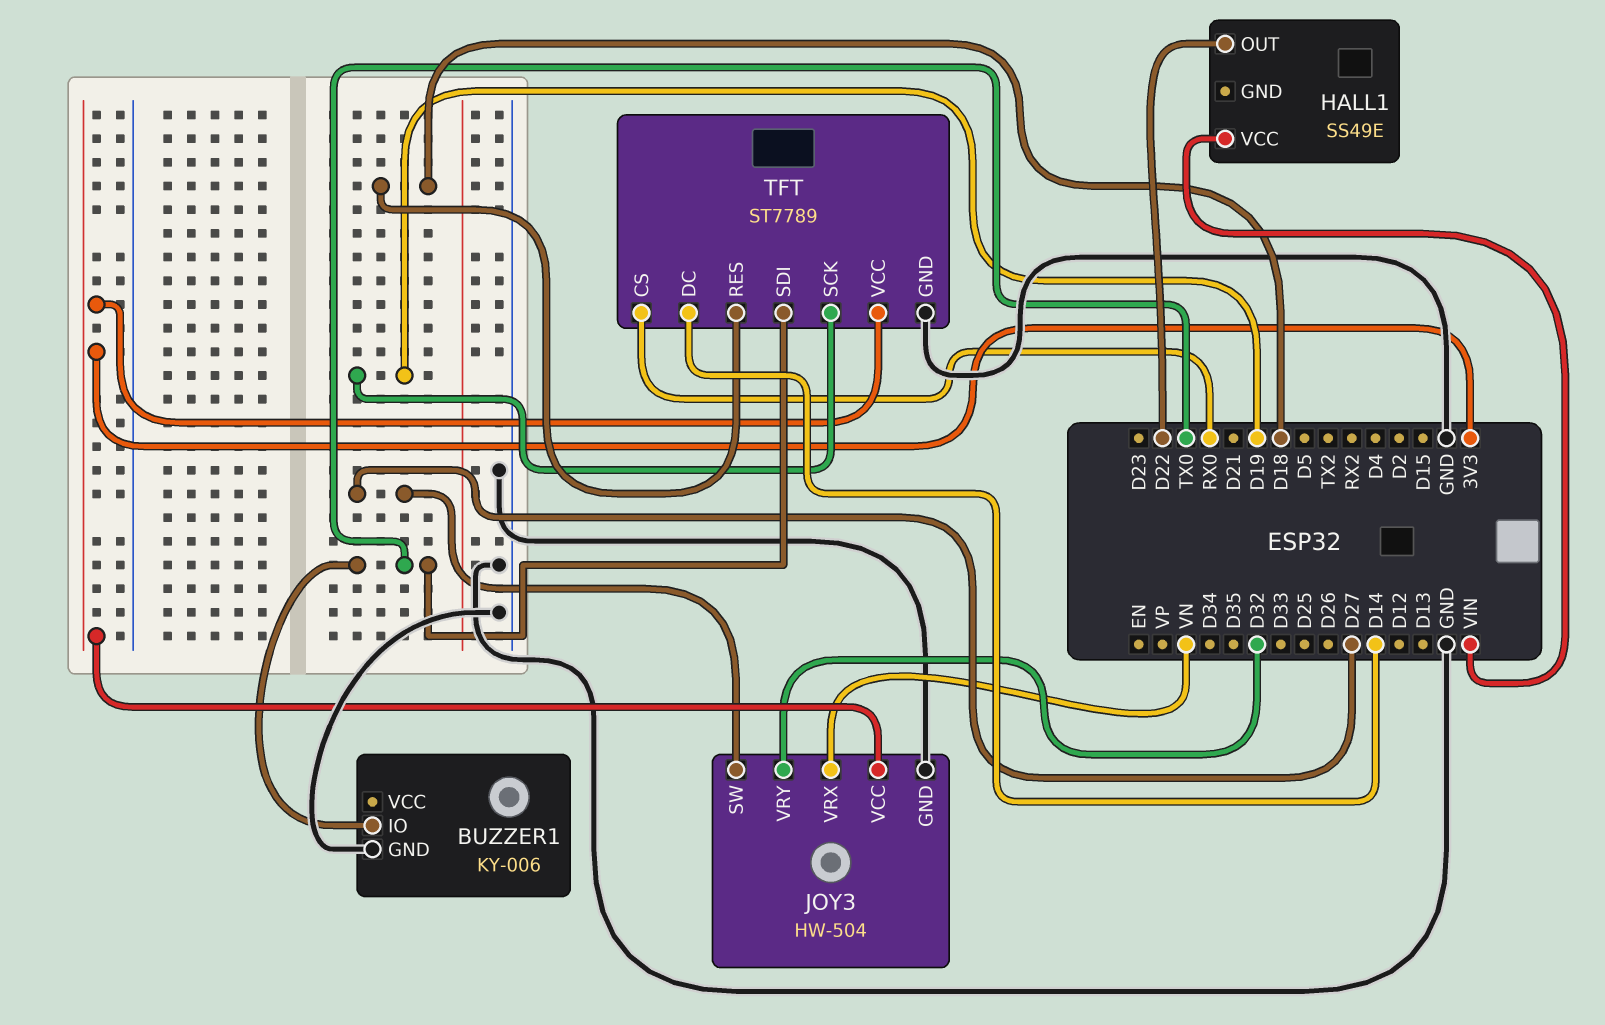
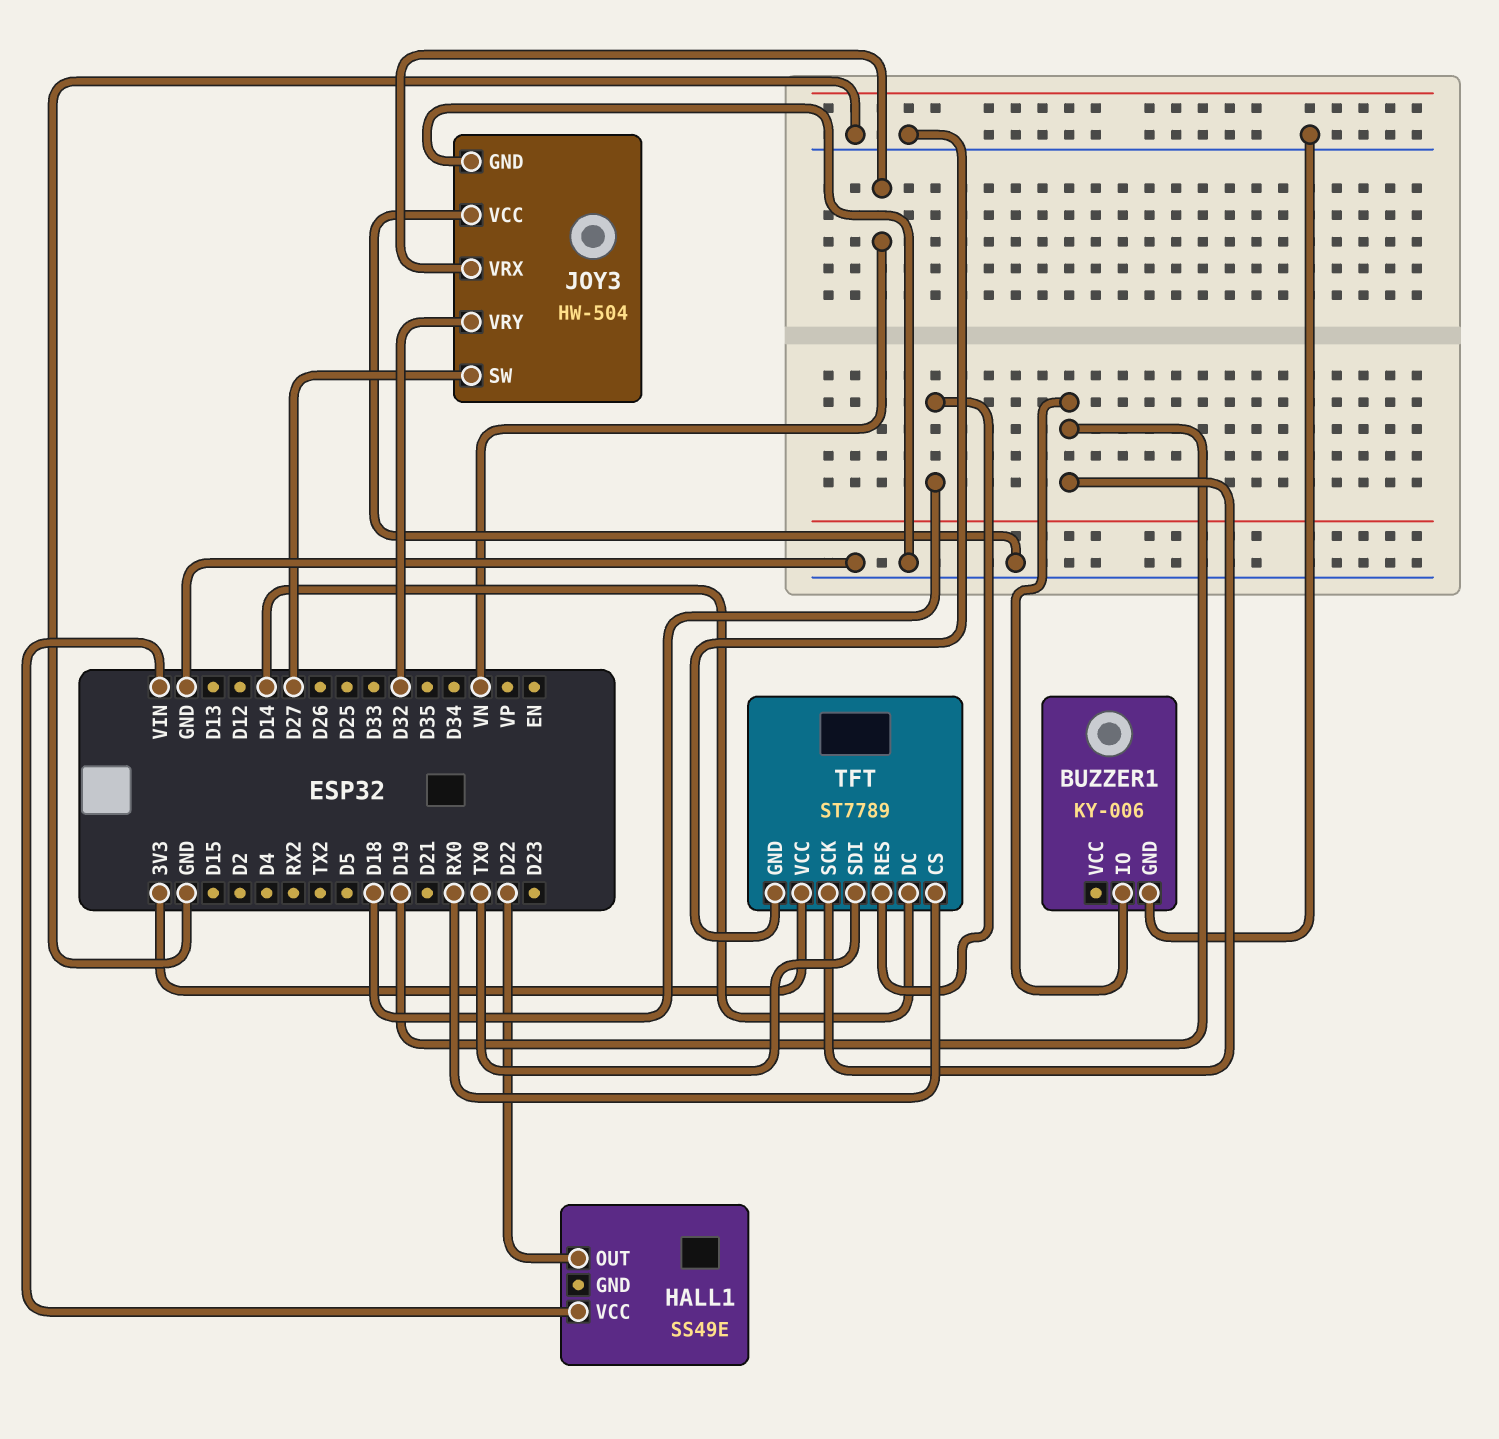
BUZZER1 pin IO: TX0 -> D19
JOY3 pin VCC: 3V3 -> GND

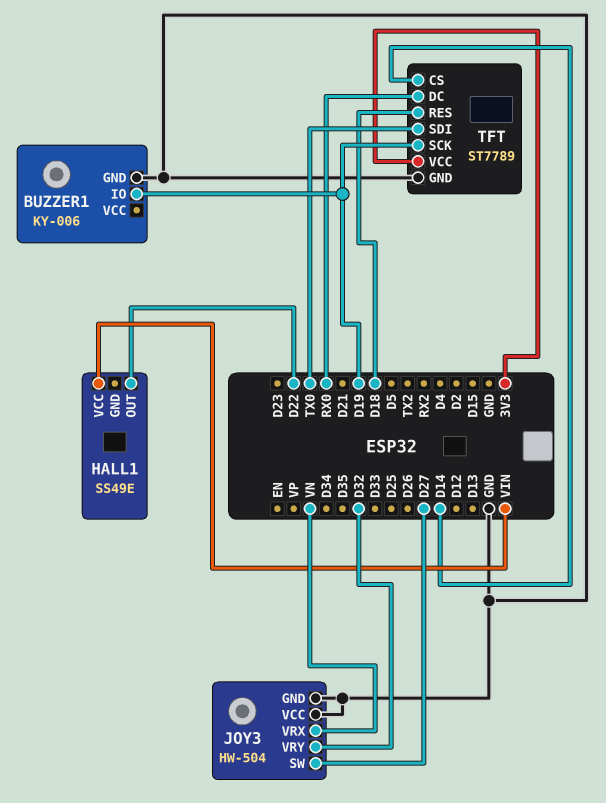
TFT pin CS: RX0 -> D14
TFT pin DC: D14 -> RX0

